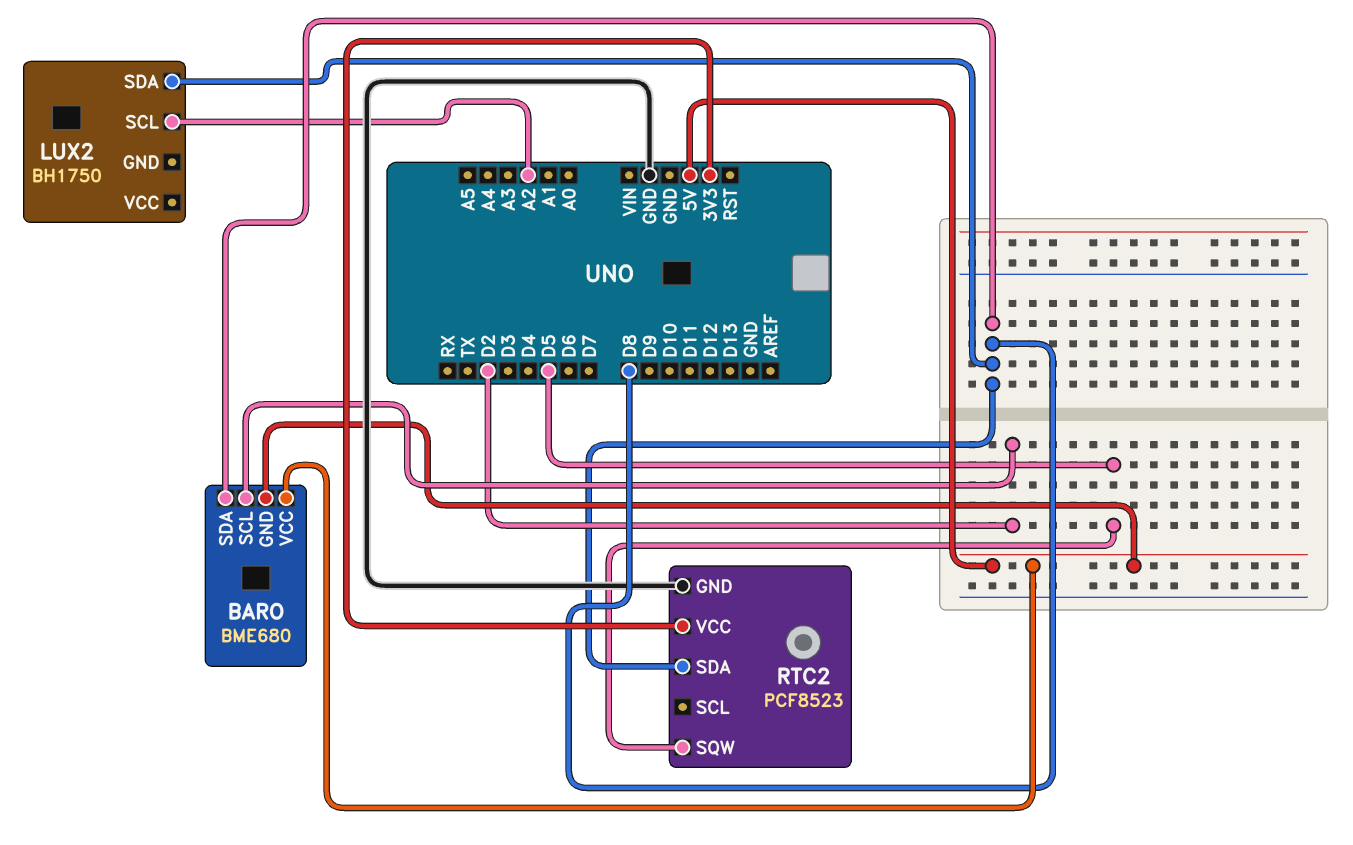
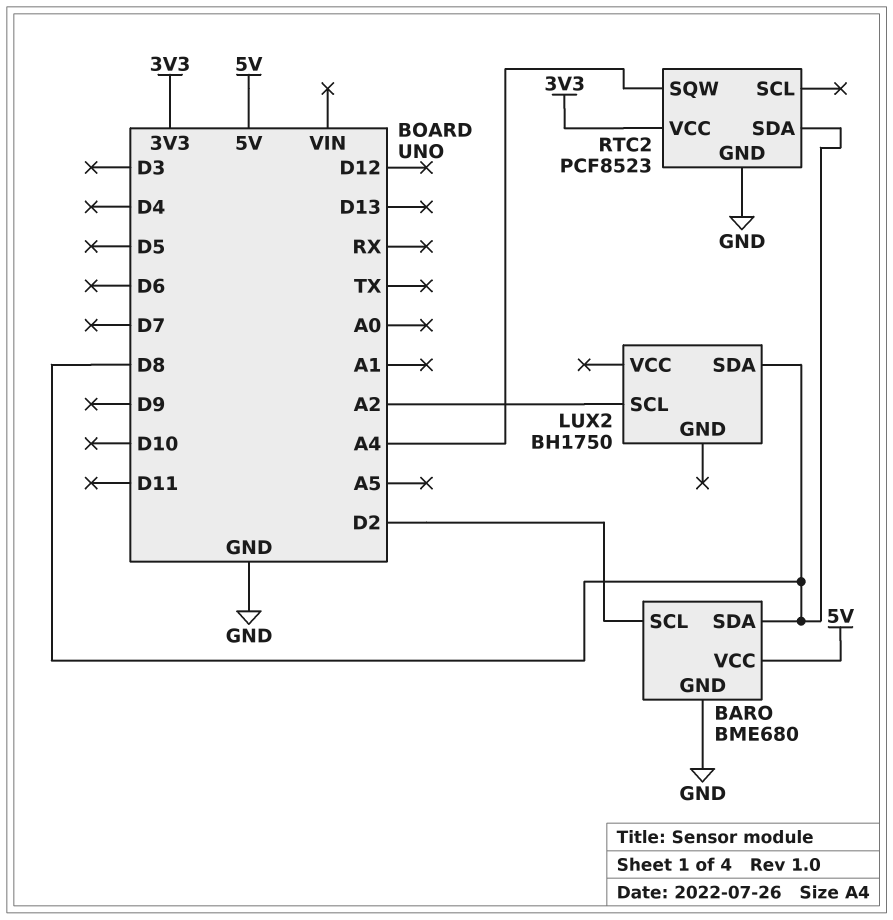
BARO pin GND: 5V -> GND
RTC2 pin SQW: D5 -> A4

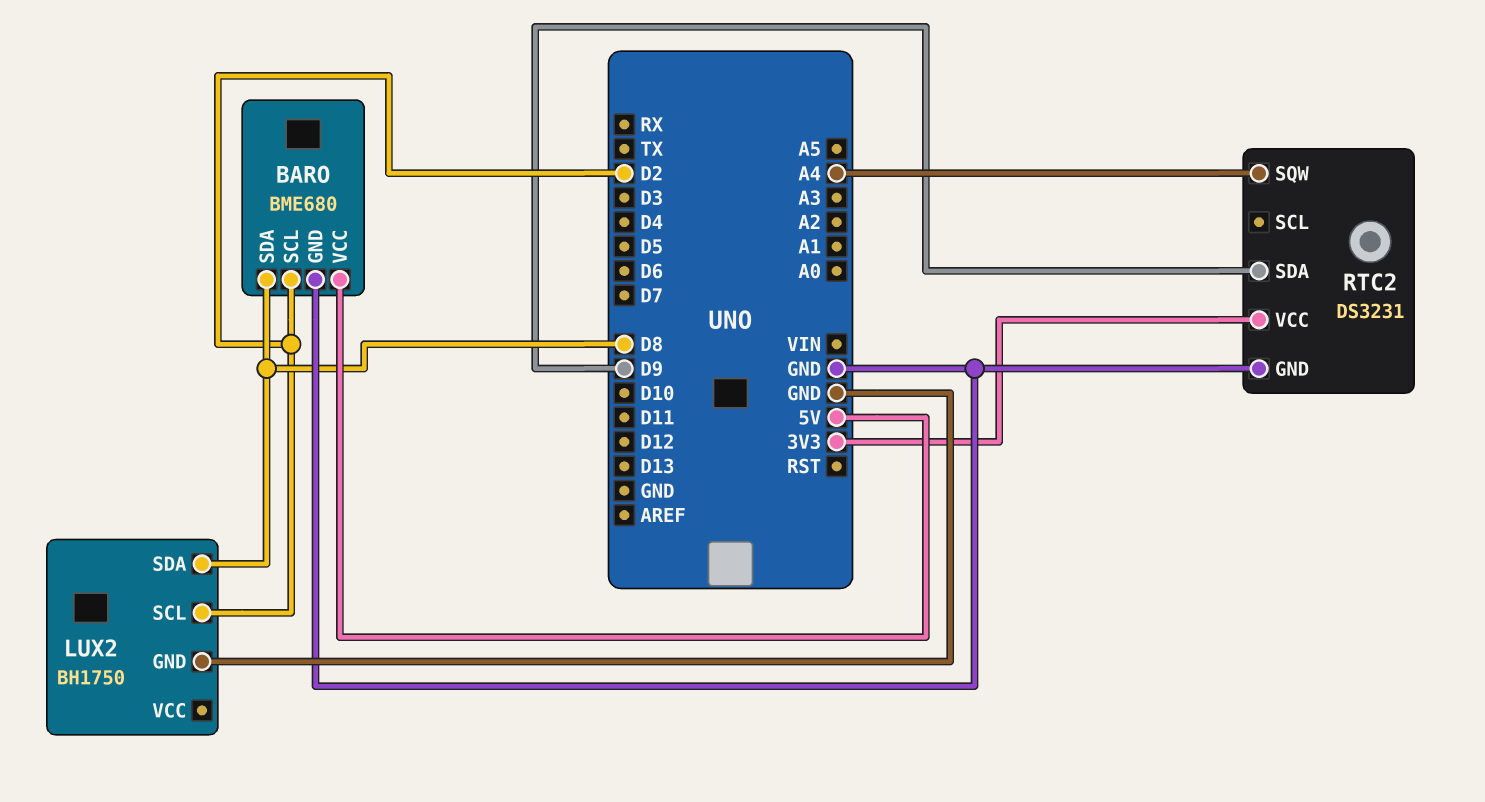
LUX2 pin GND: none -> GND
LUX2 pin SCL: A2 -> D2
RTC2: PCF8523 -> DS3231
RTC2 pin SDA: D8 -> D9

